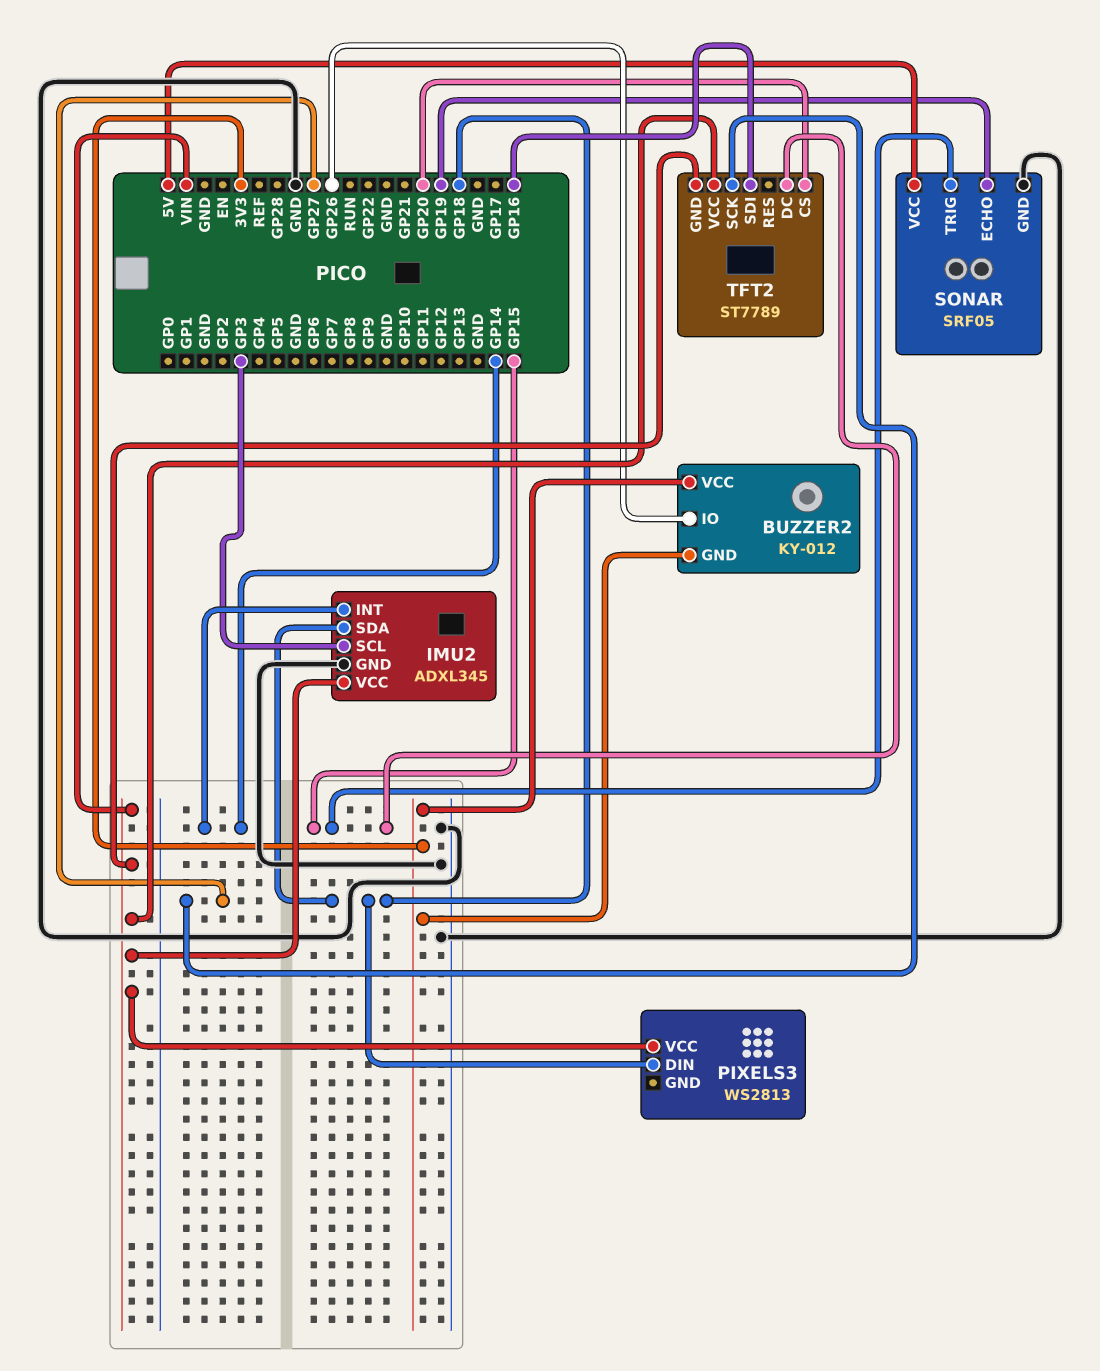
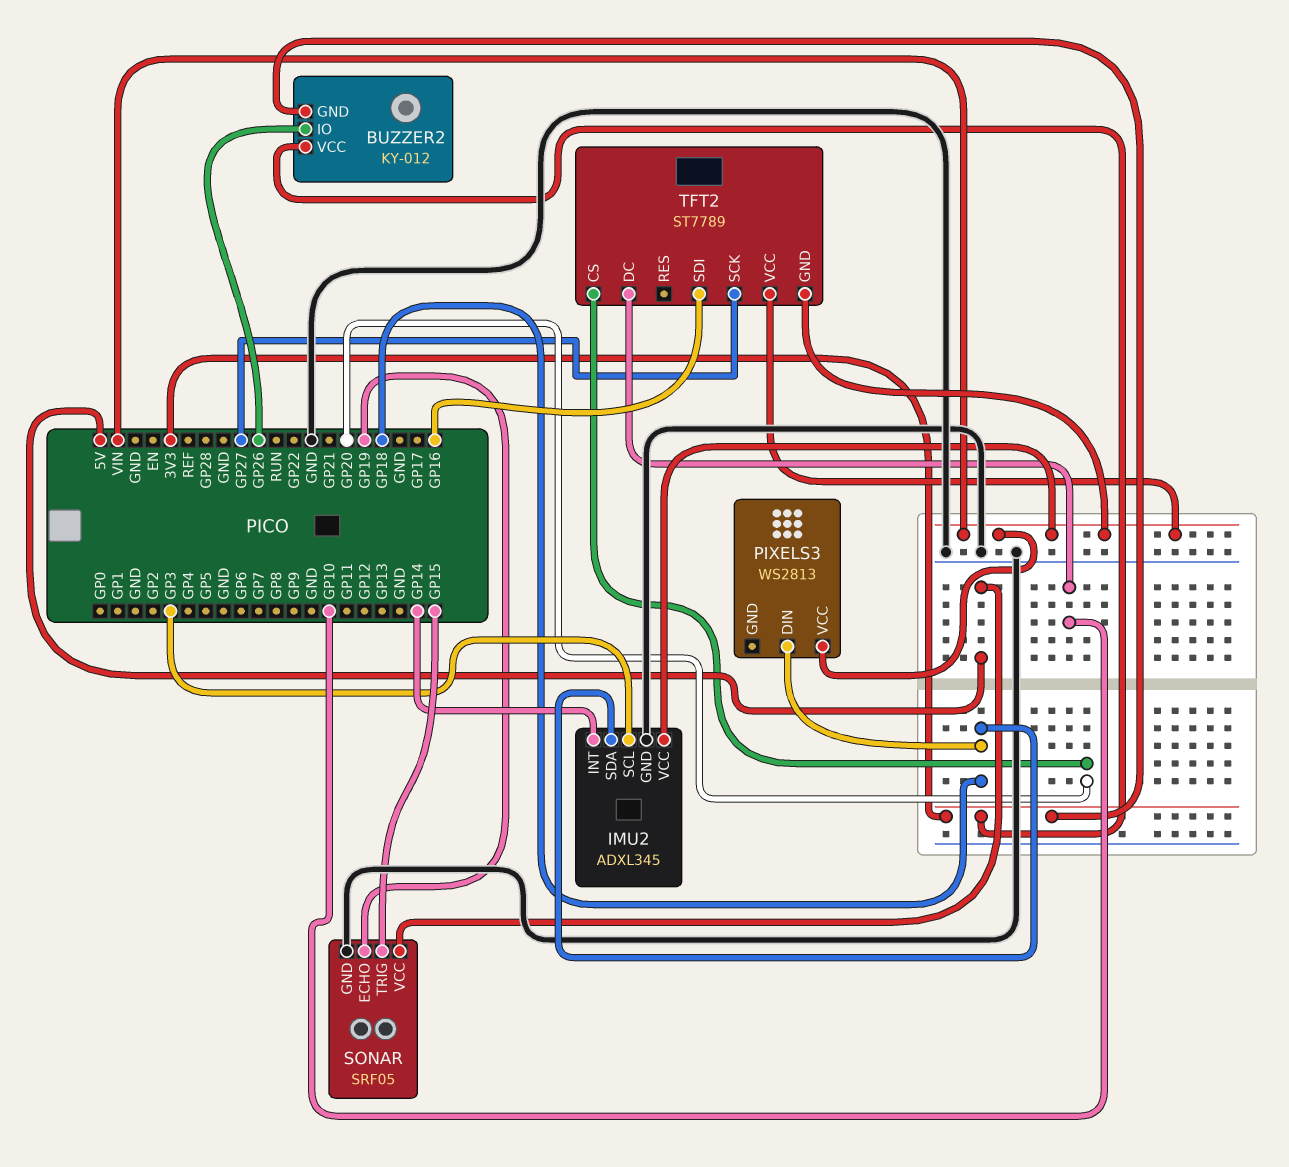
TFT2 pin DC: GP15 -> GP10

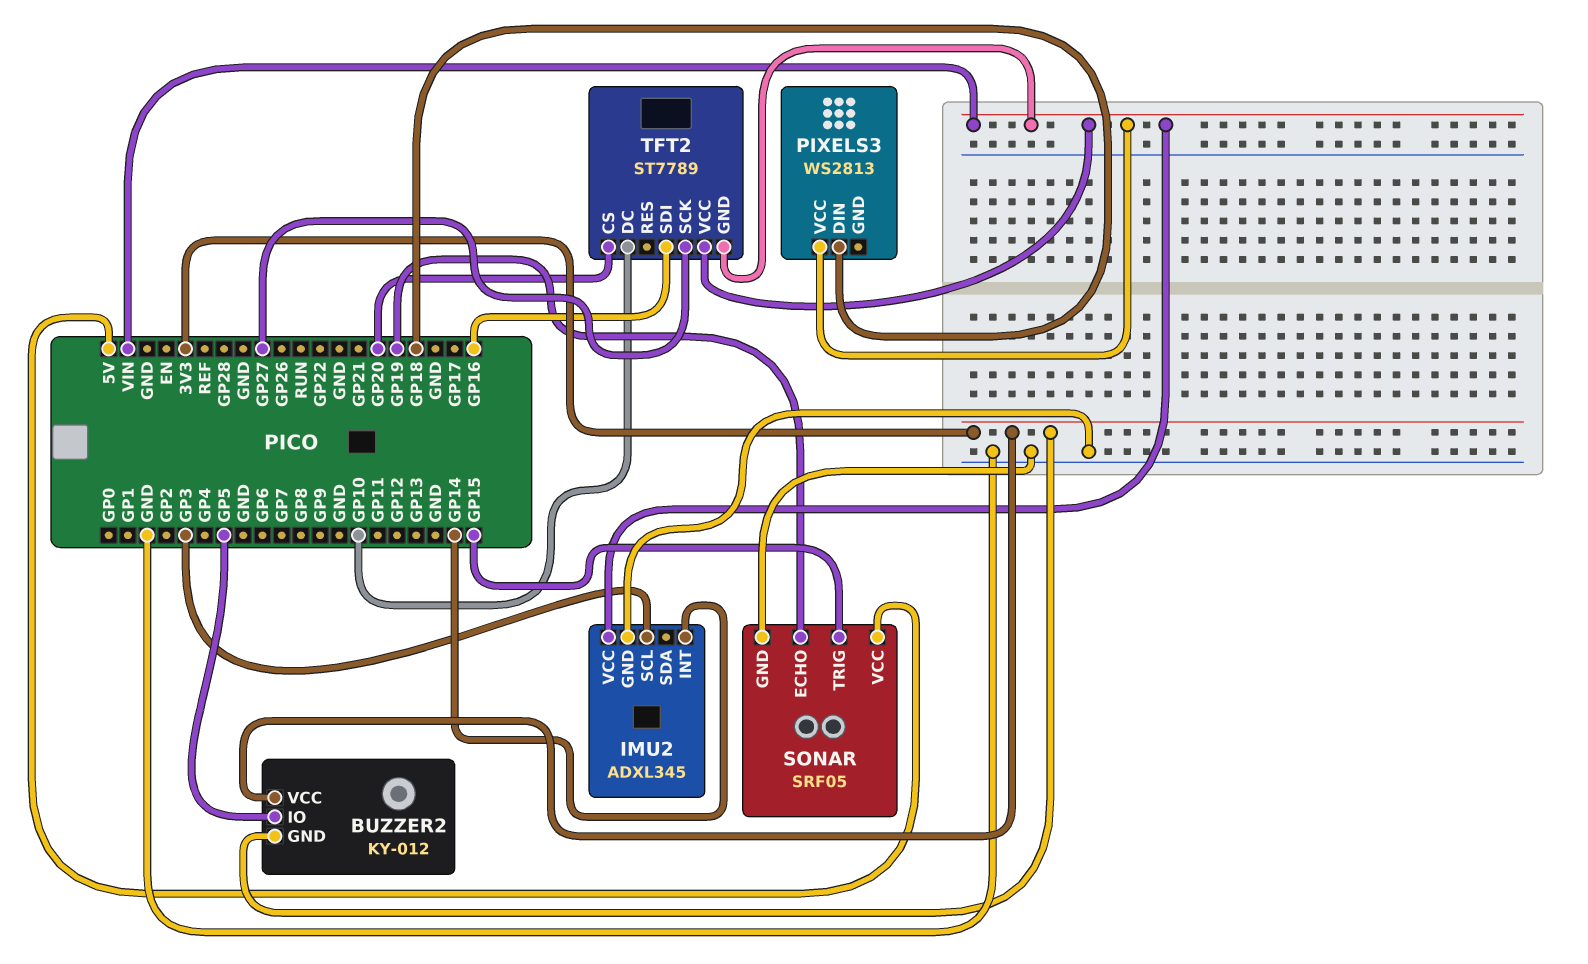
BUZZER2 pin IO: GP26 -> GP5
IMU2 pin SDA: GP18 -> none

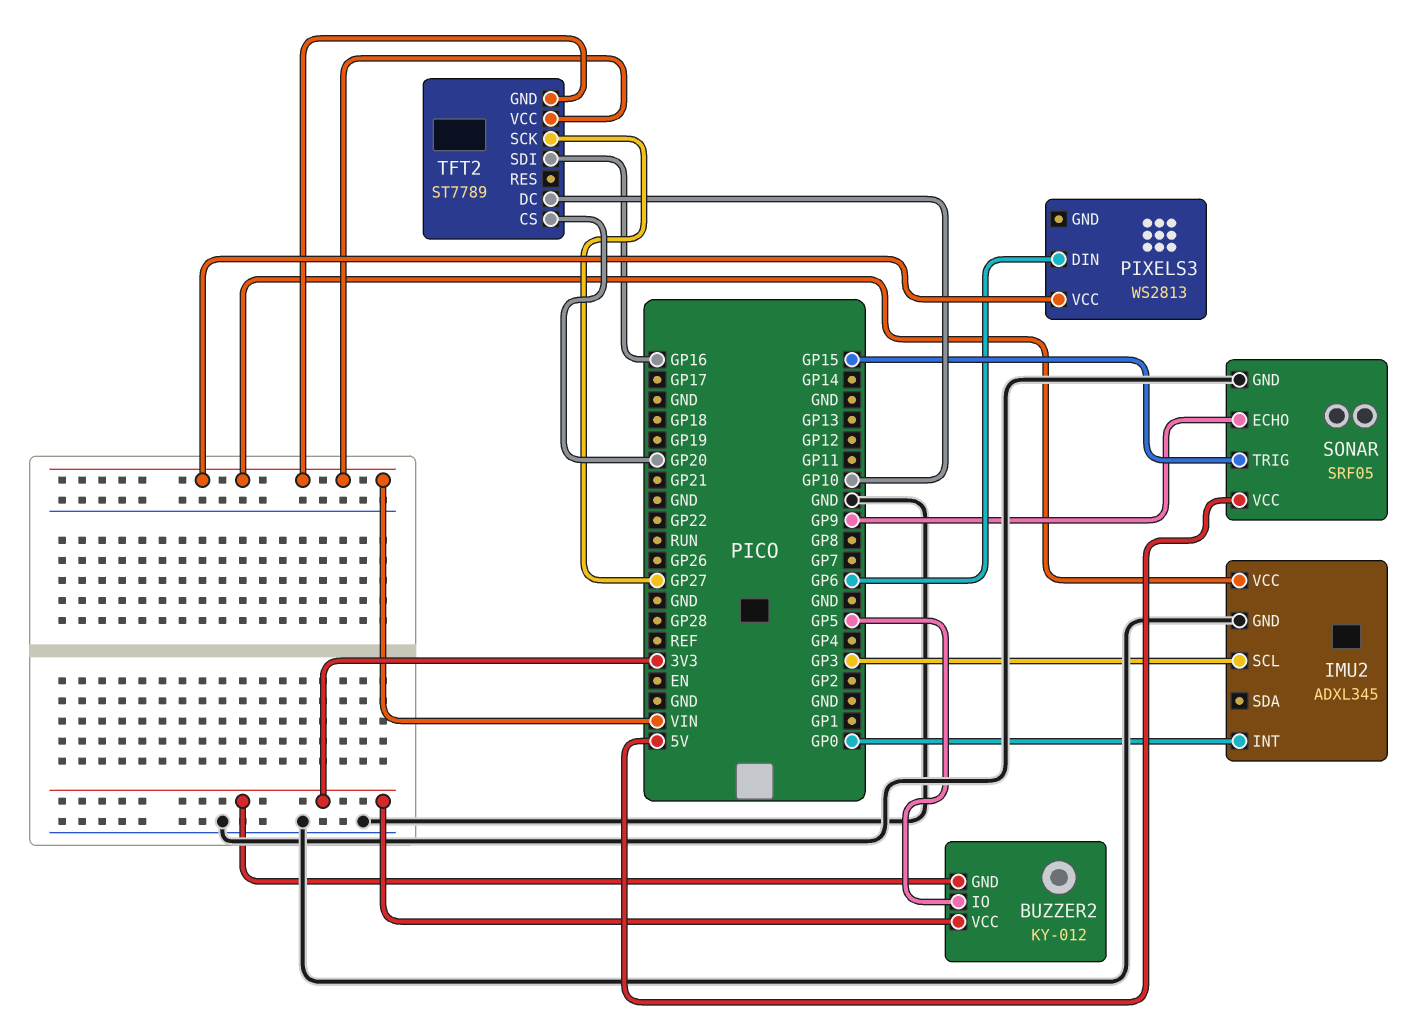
IMU2 pin INT: GP14 -> GP0
PIXELS3 pin DIN: GP18 -> GP6
SONAR pin ECHO: GP19 -> GP9

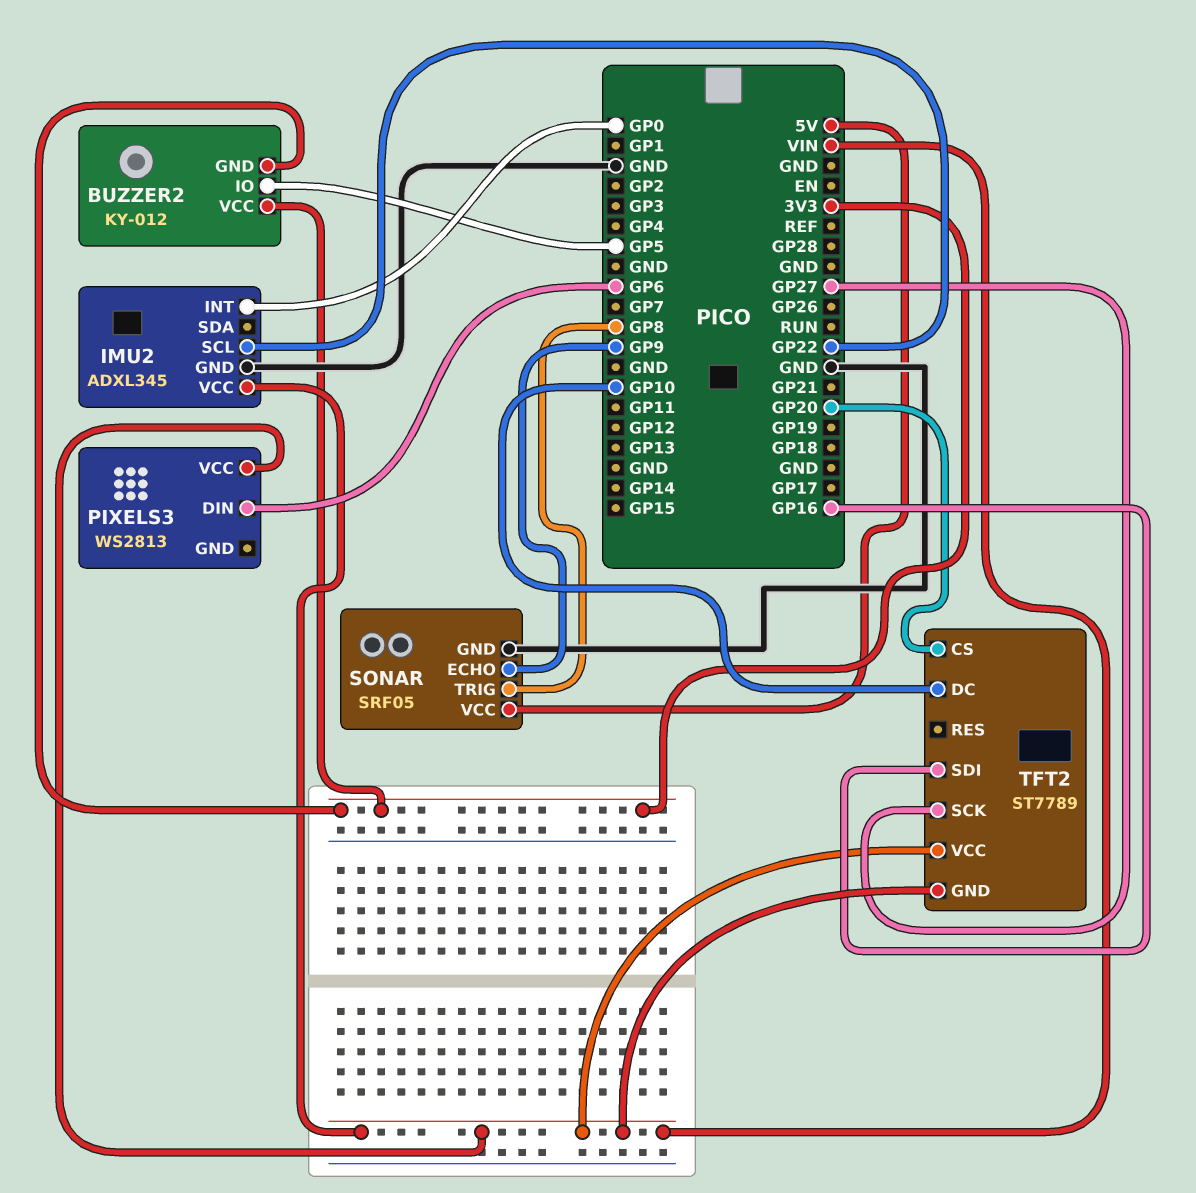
IMU2 pin SCL: GP3 -> GP22
SONAR pin TRIG: GP15 -> GP8

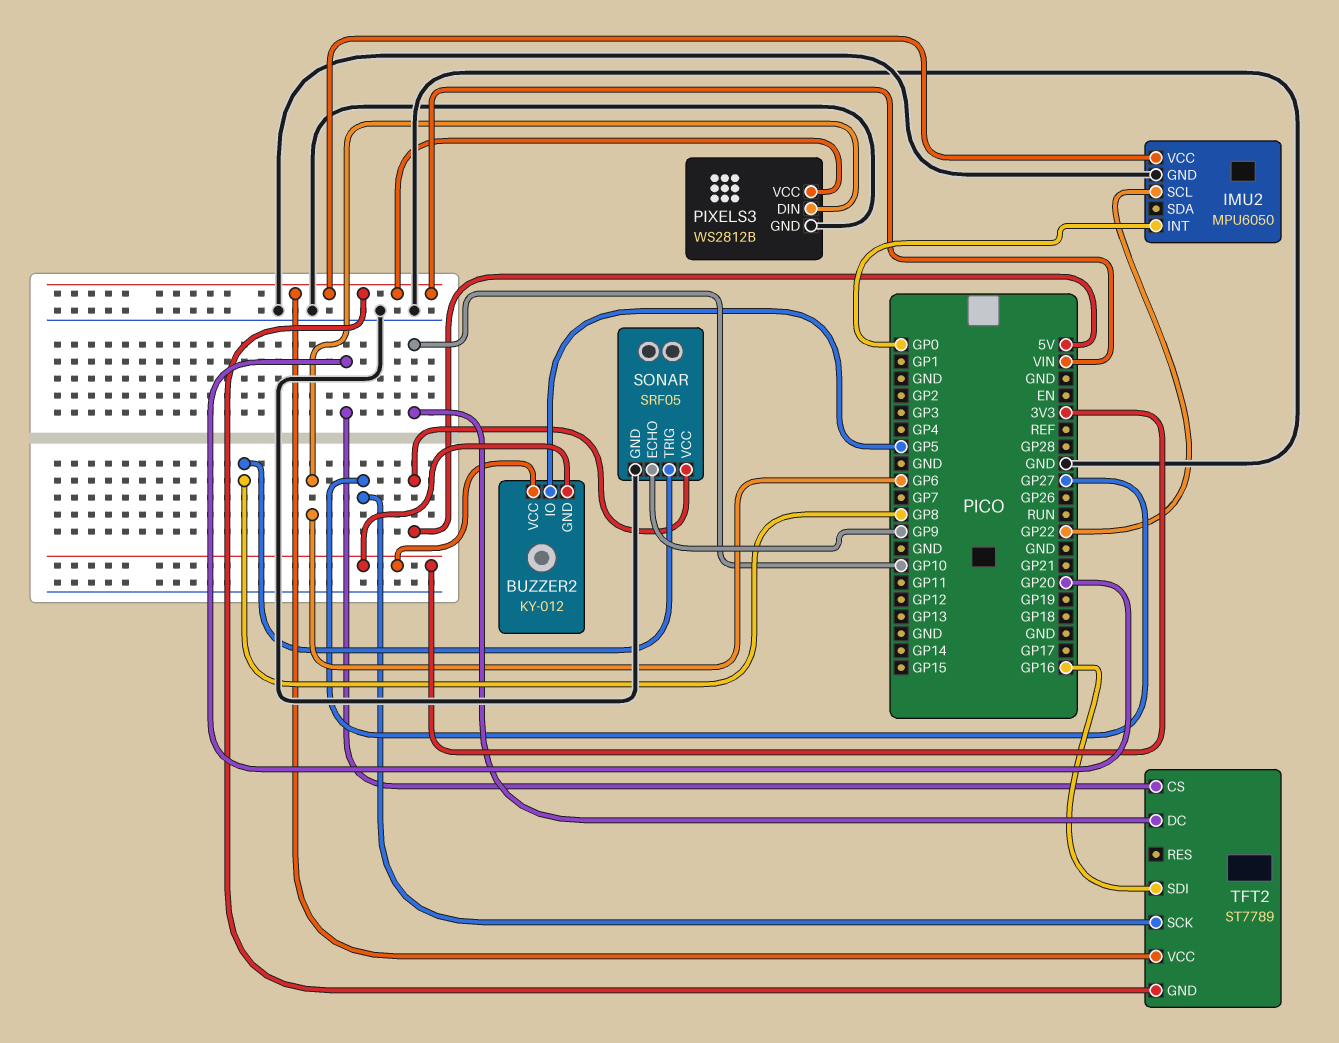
IMU2: ADXL345 -> MPU6050
PIXELS3: WS2813 -> WS2812B
PIXELS3 pin GND: none -> GND

